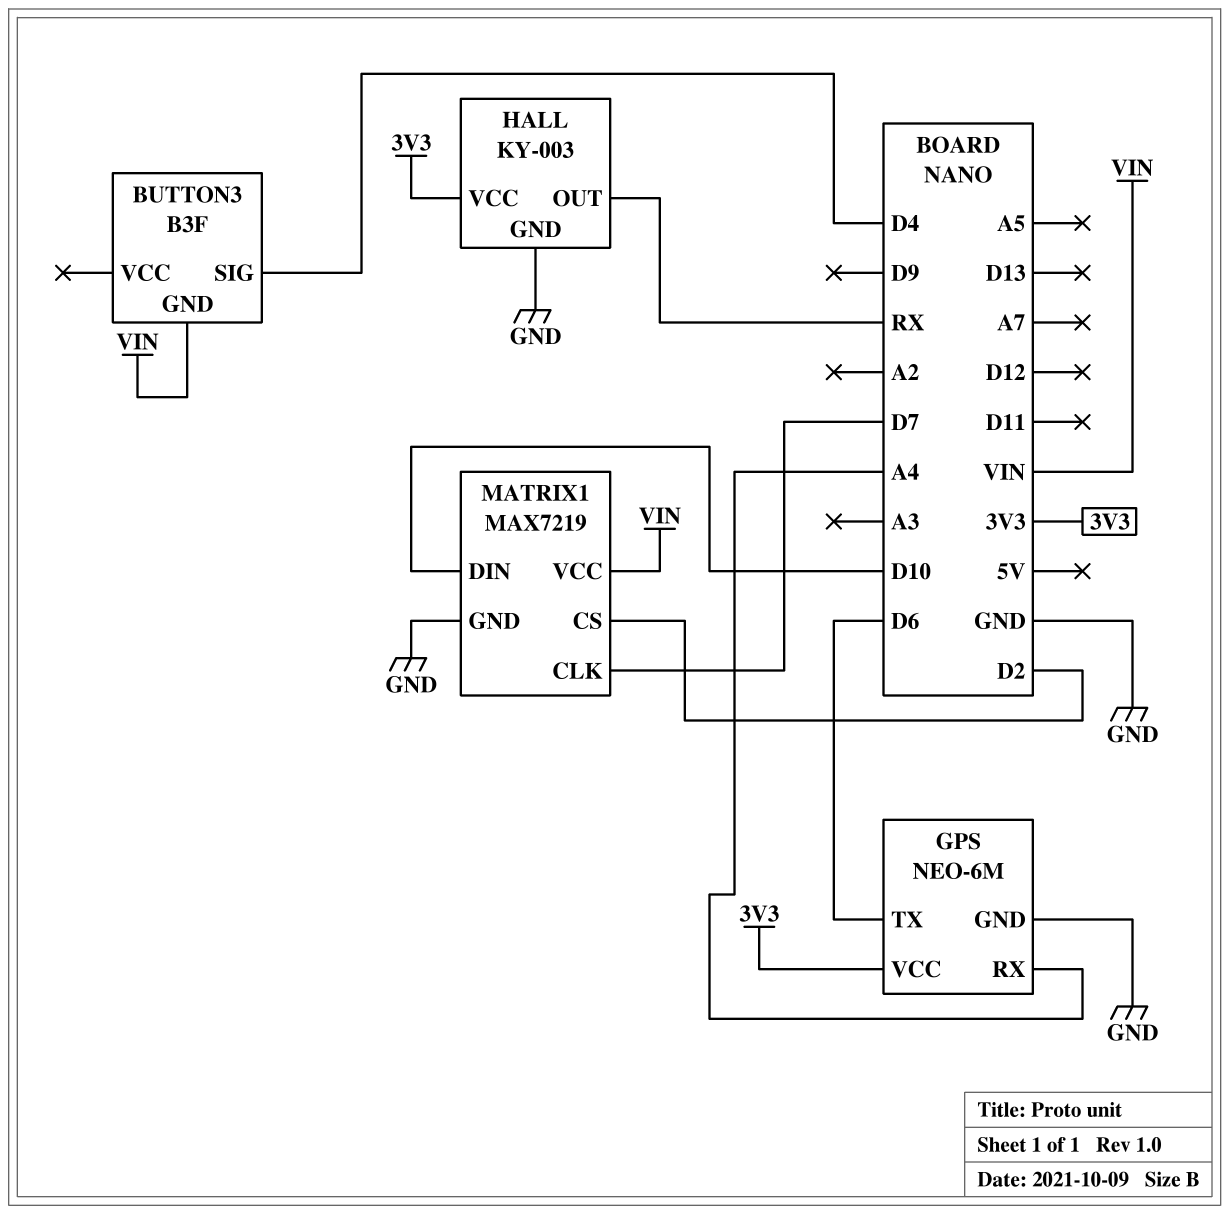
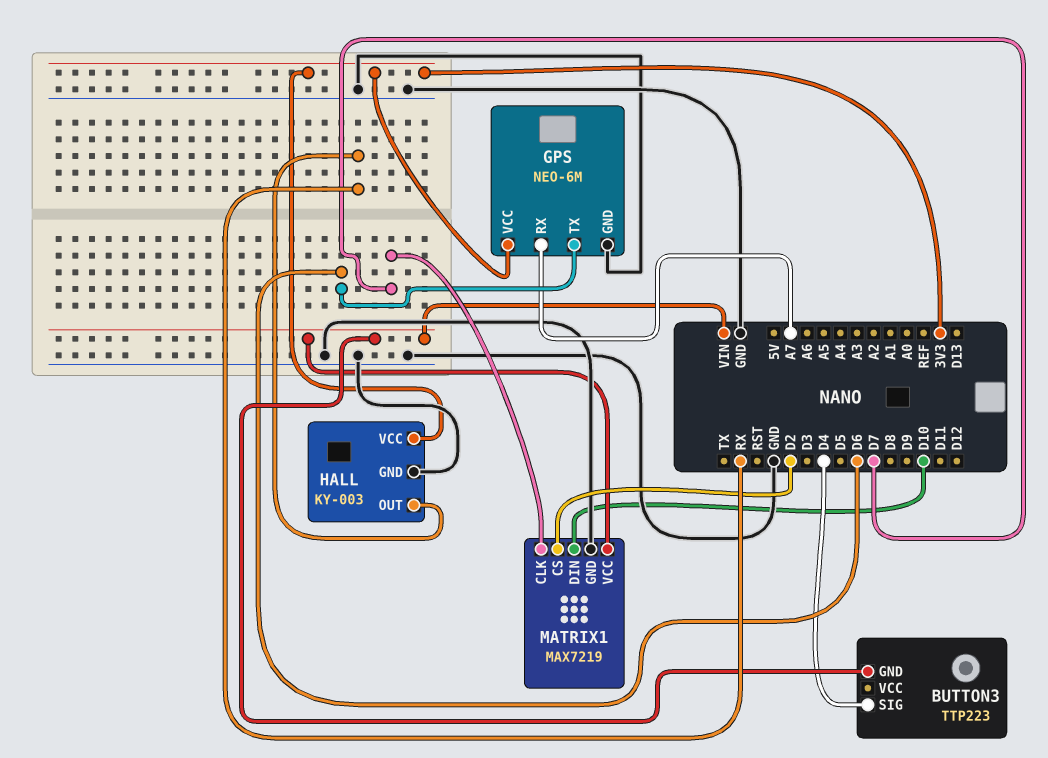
BUTTON3: B3F -> TTP223
GPS pin RX: A4 -> A7

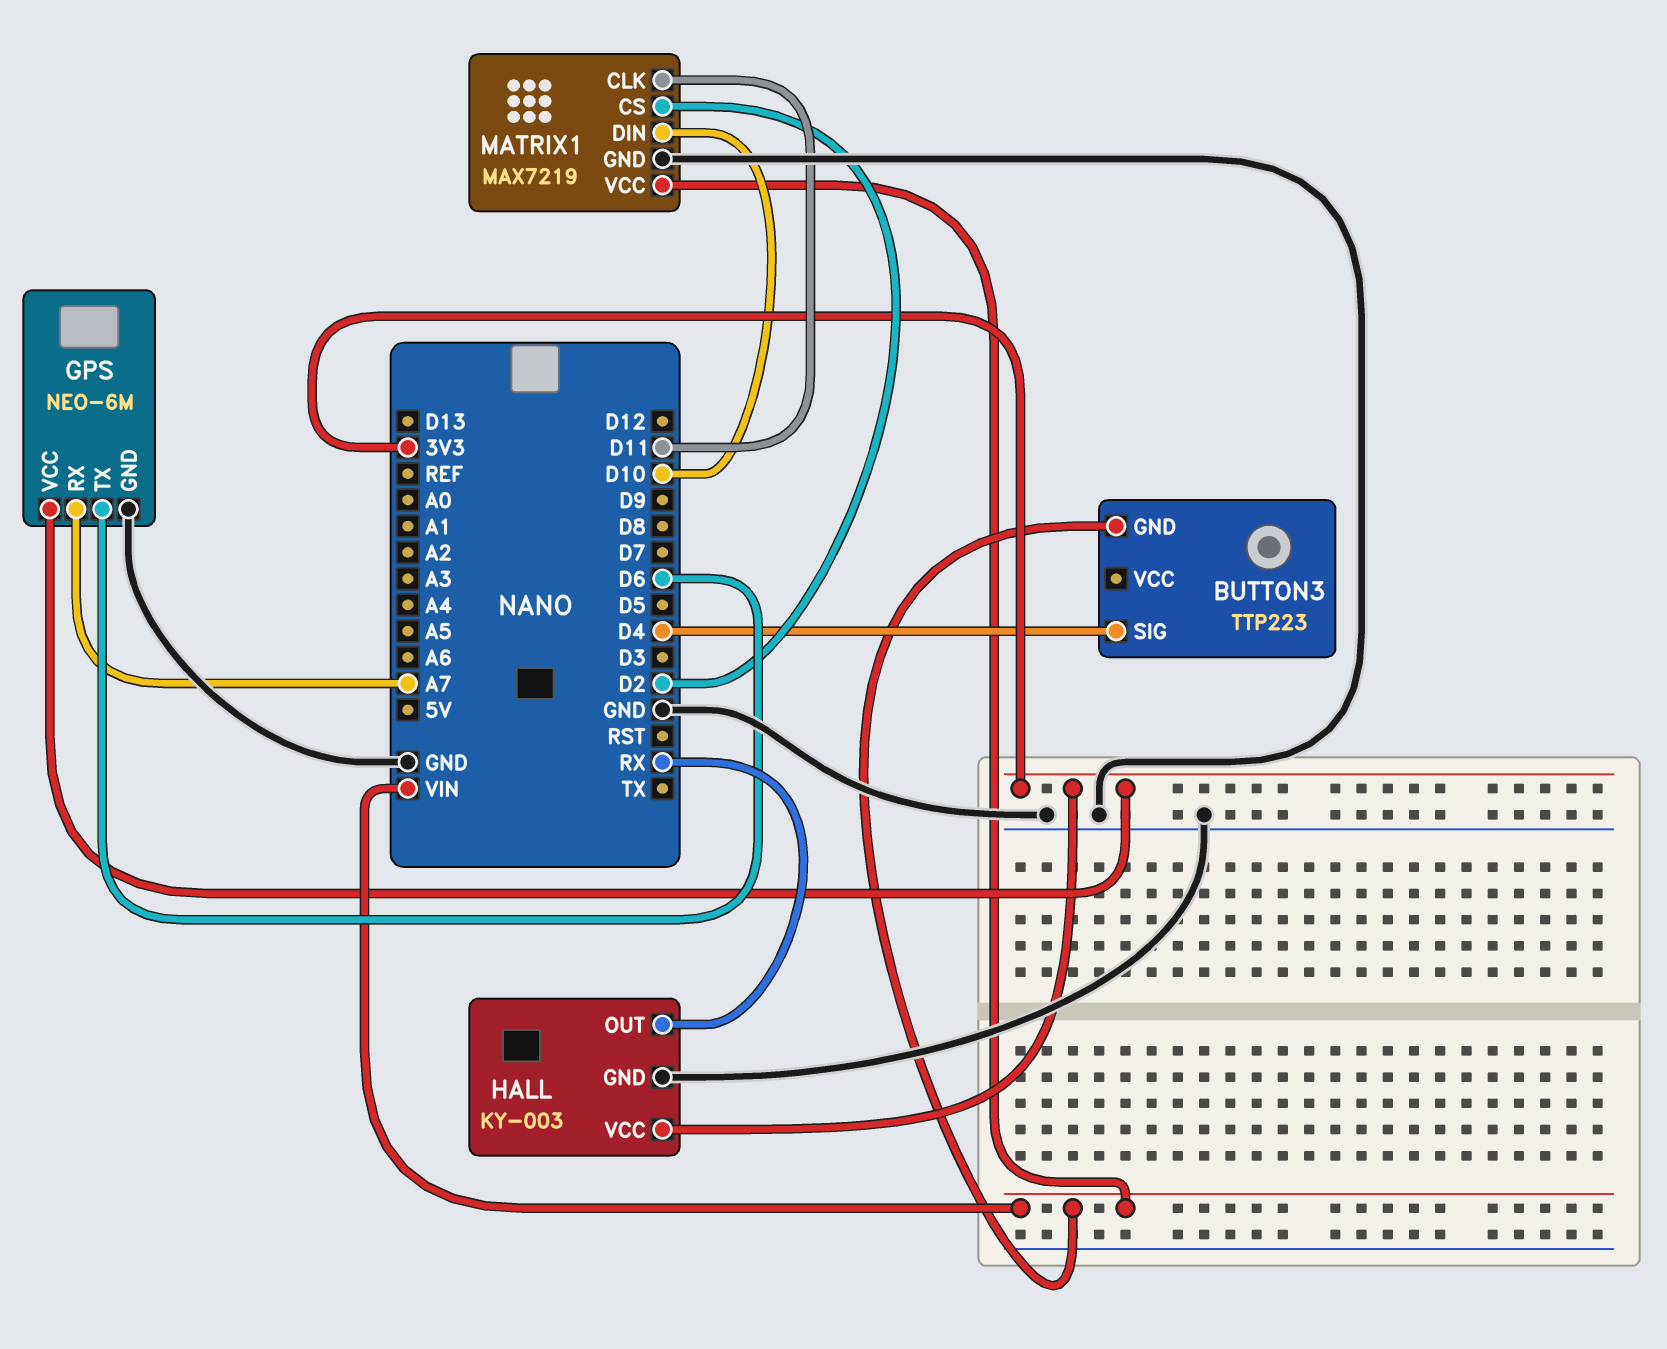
MATRIX1 pin CLK: D7 -> D11

